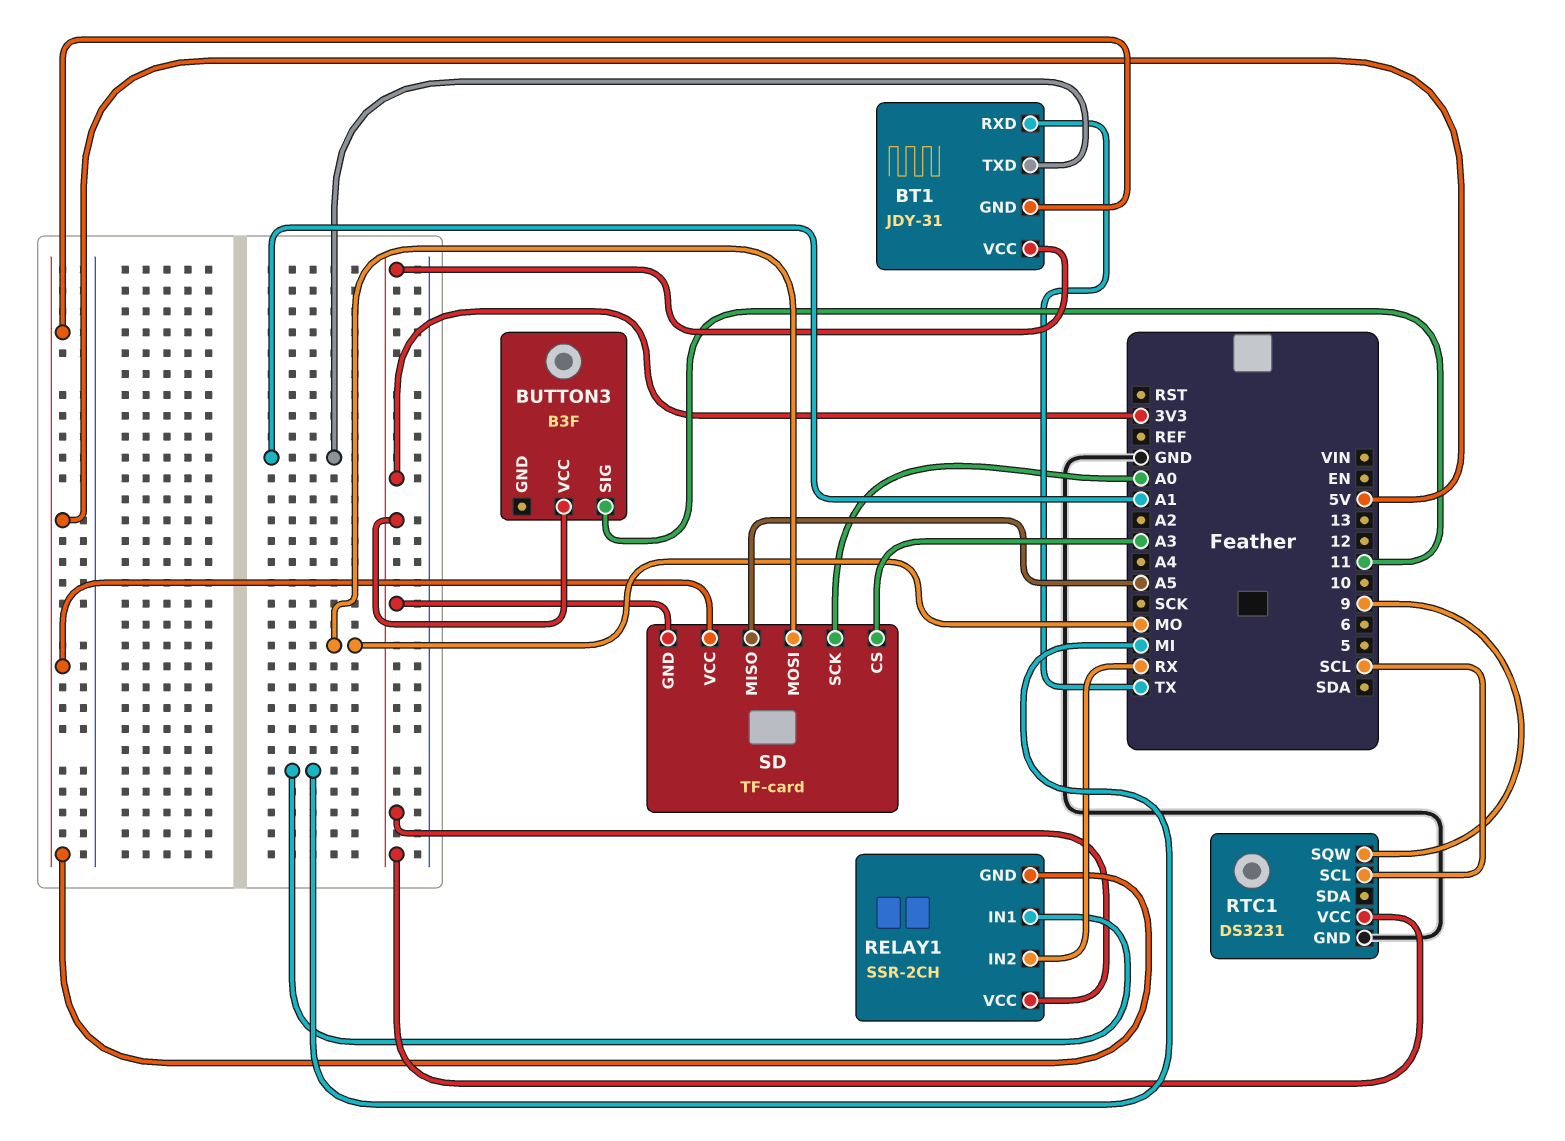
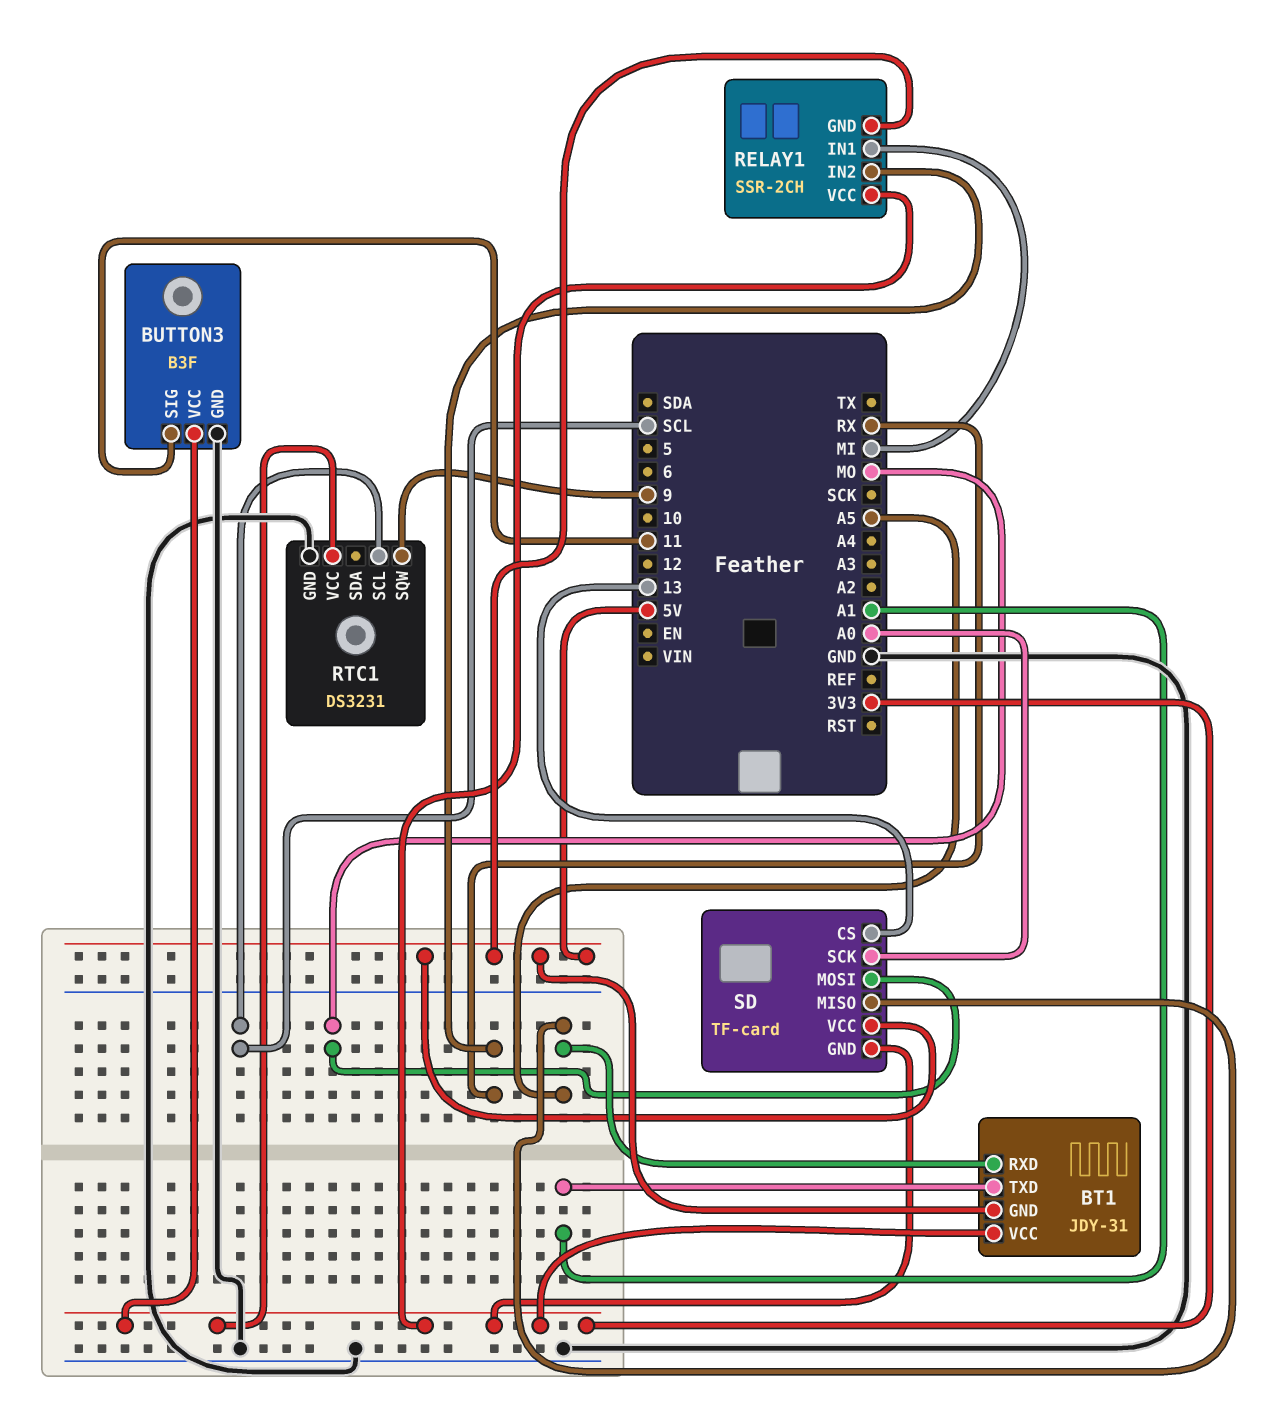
BT1 pin RXD: TX -> A5
BUTTON3 pin GND: none -> GND
SD pin CS: A3 -> 13

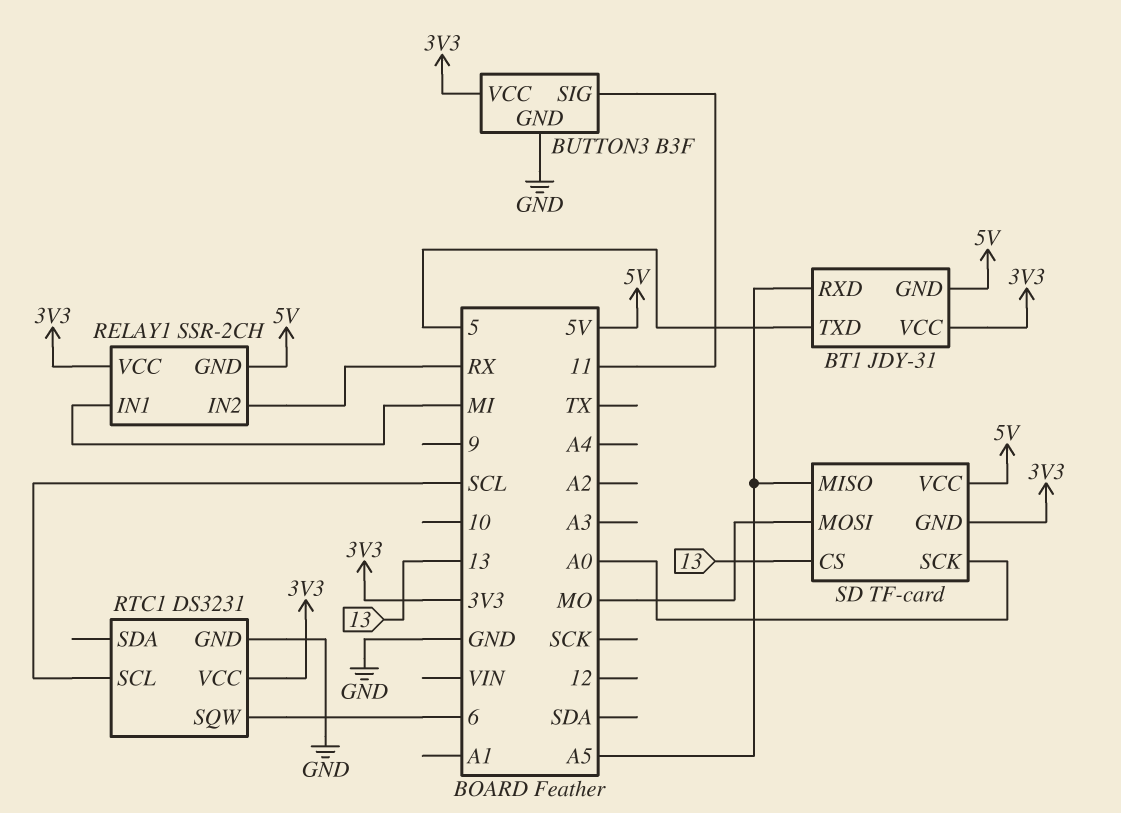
BT1 pin TXD: A1 -> 5
RTC1 pin SQW: 9 -> 6

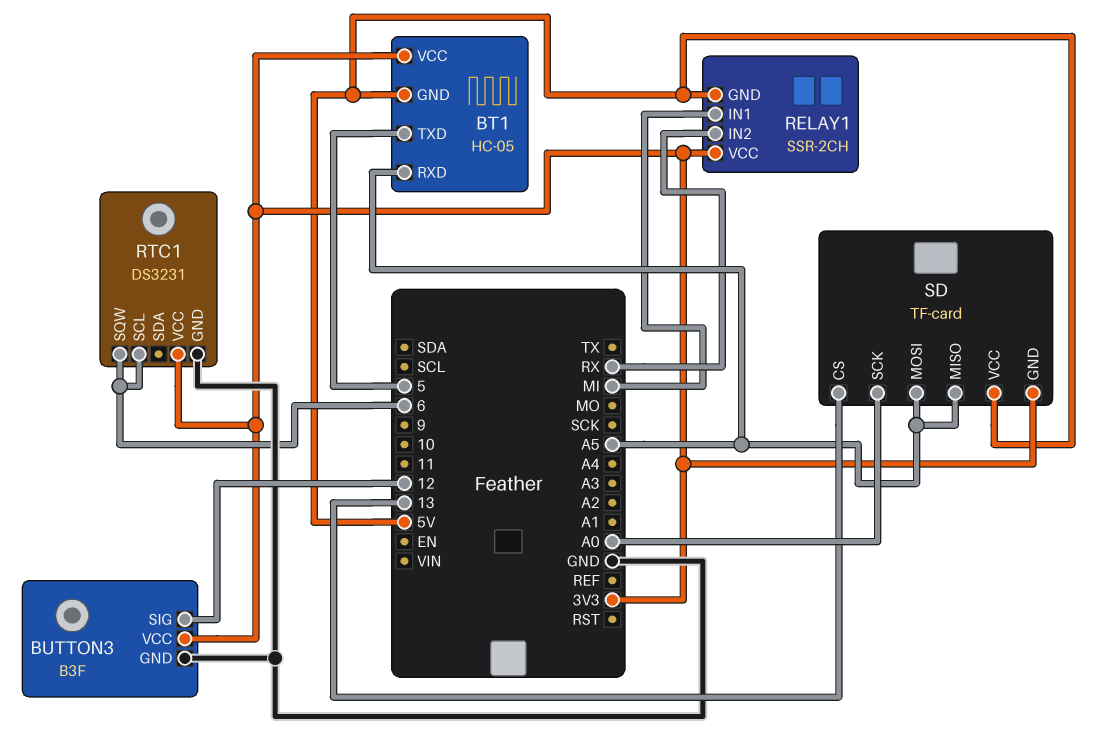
BT1: JDY-31 -> HC-05
BUTTON3 pin SIG: 11 -> 12
RTC1 pin SCL: SCL -> 6
SD pin MOSI: MO -> A5

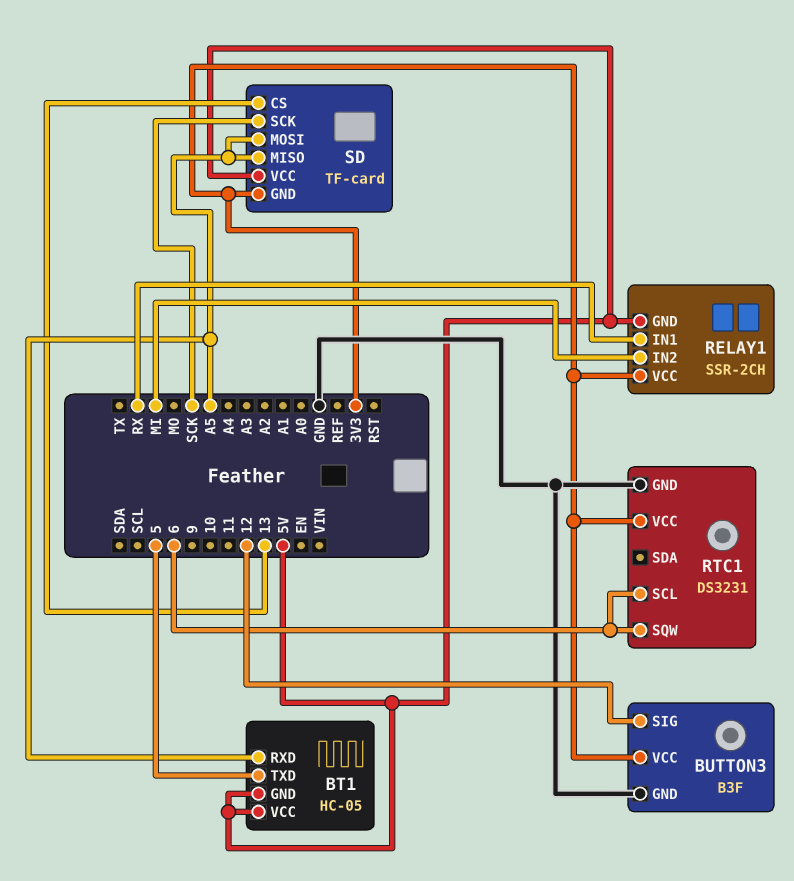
BT1 pin VCC: 3V3 -> 5V
RELAY1 pin IN1: MI -> RX
RELAY1 pin IN2: RX -> MI
SD pin SCK: A0 -> SCK

